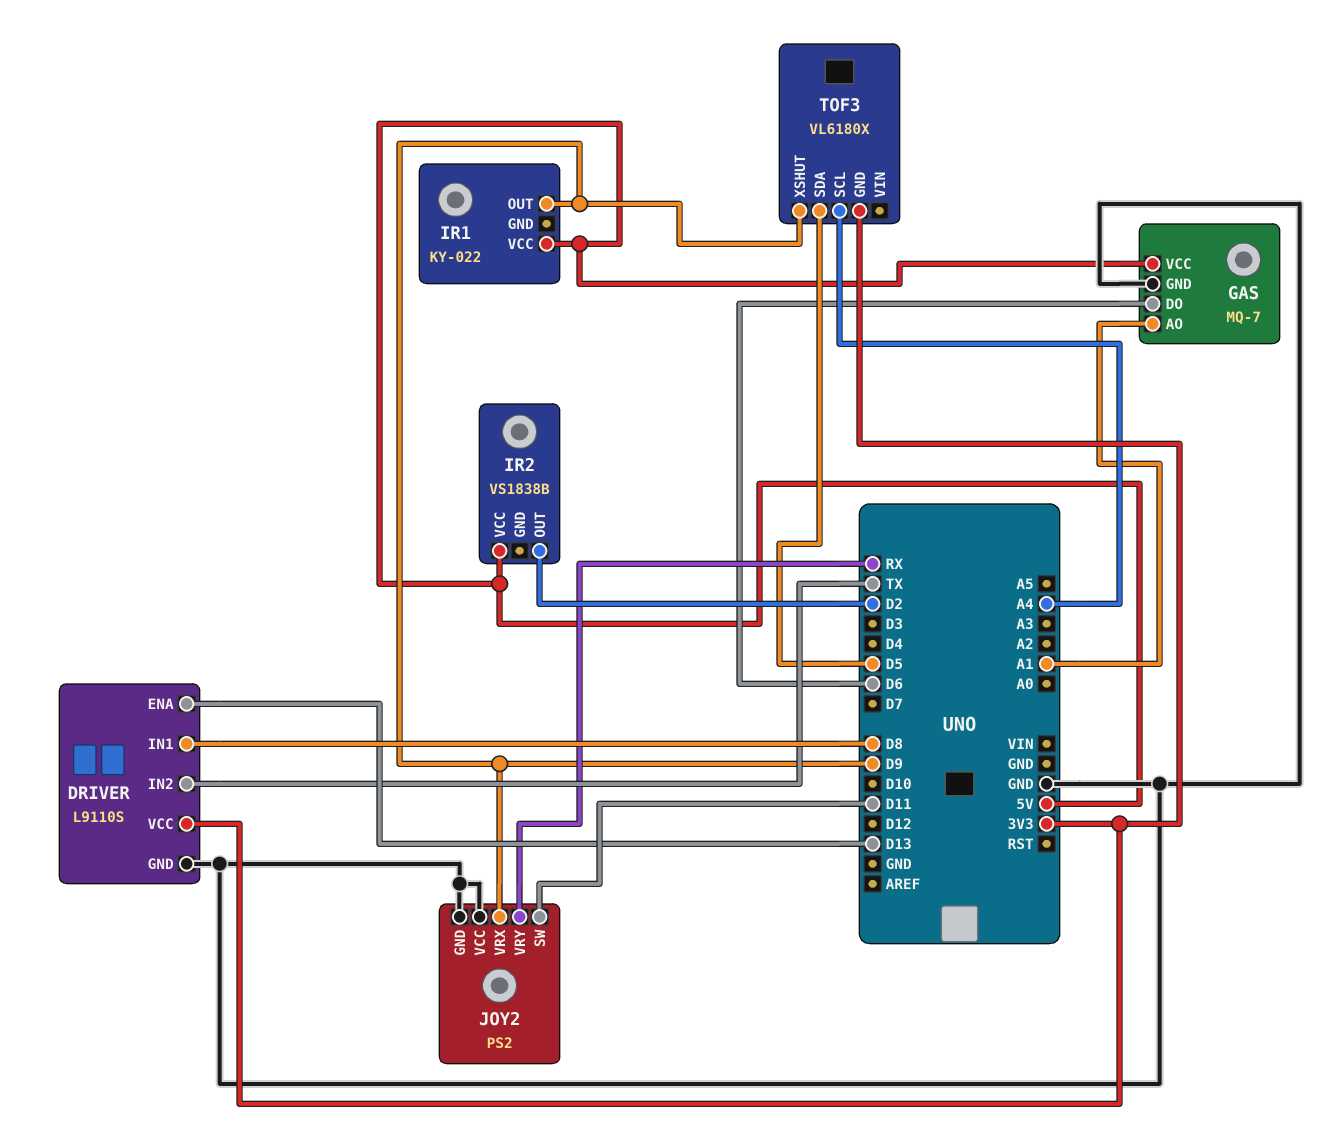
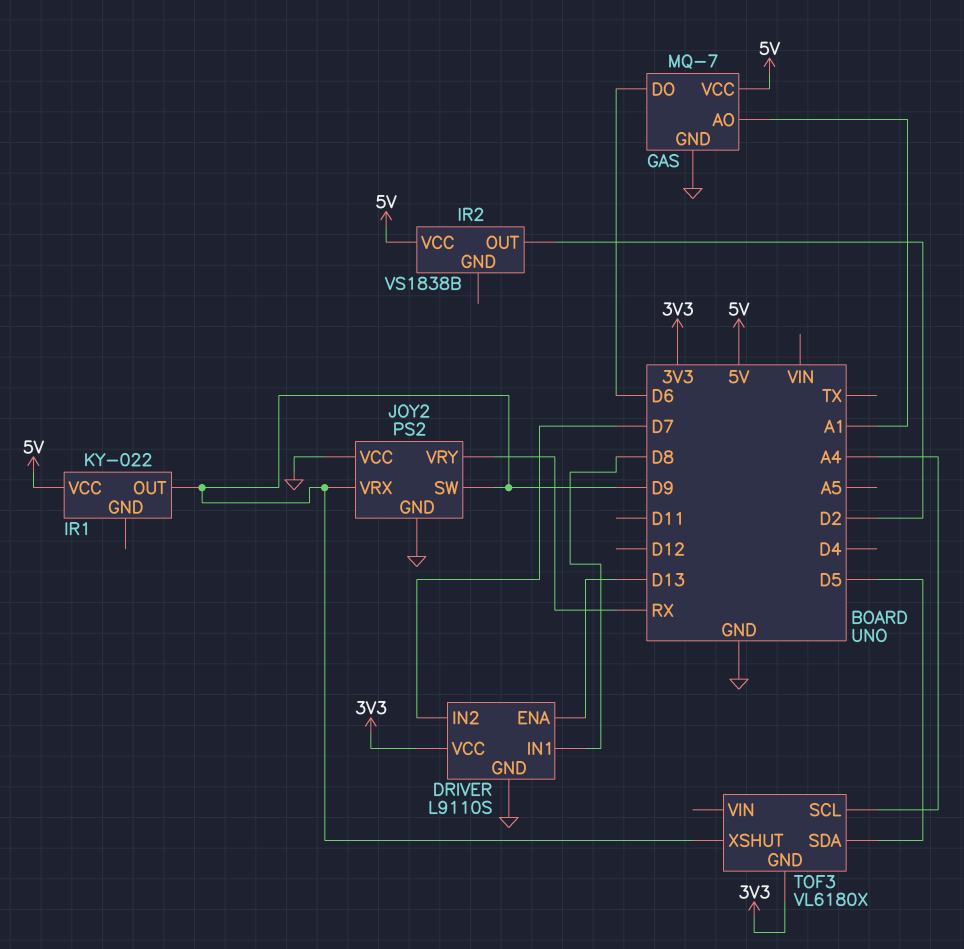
DRIVER pin IN2: TX -> D7
JOY2 pin SW: D11 -> D9

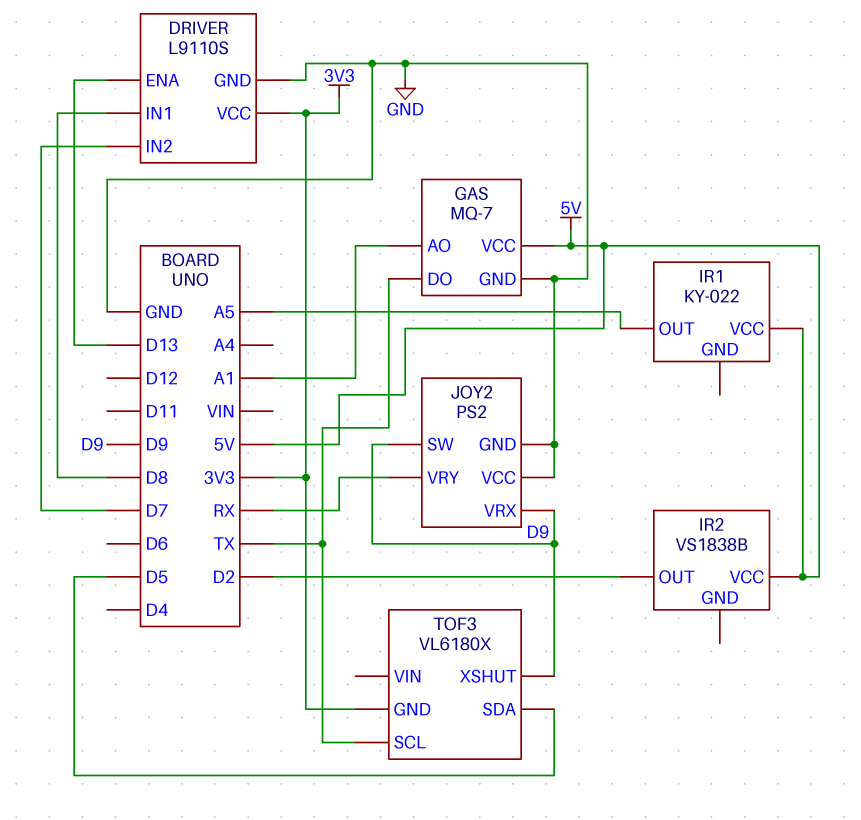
GAS pin DO: D6 -> TX
IR1 pin OUT: D9 -> A5
TOF3 pin SCL: A4 -> TX

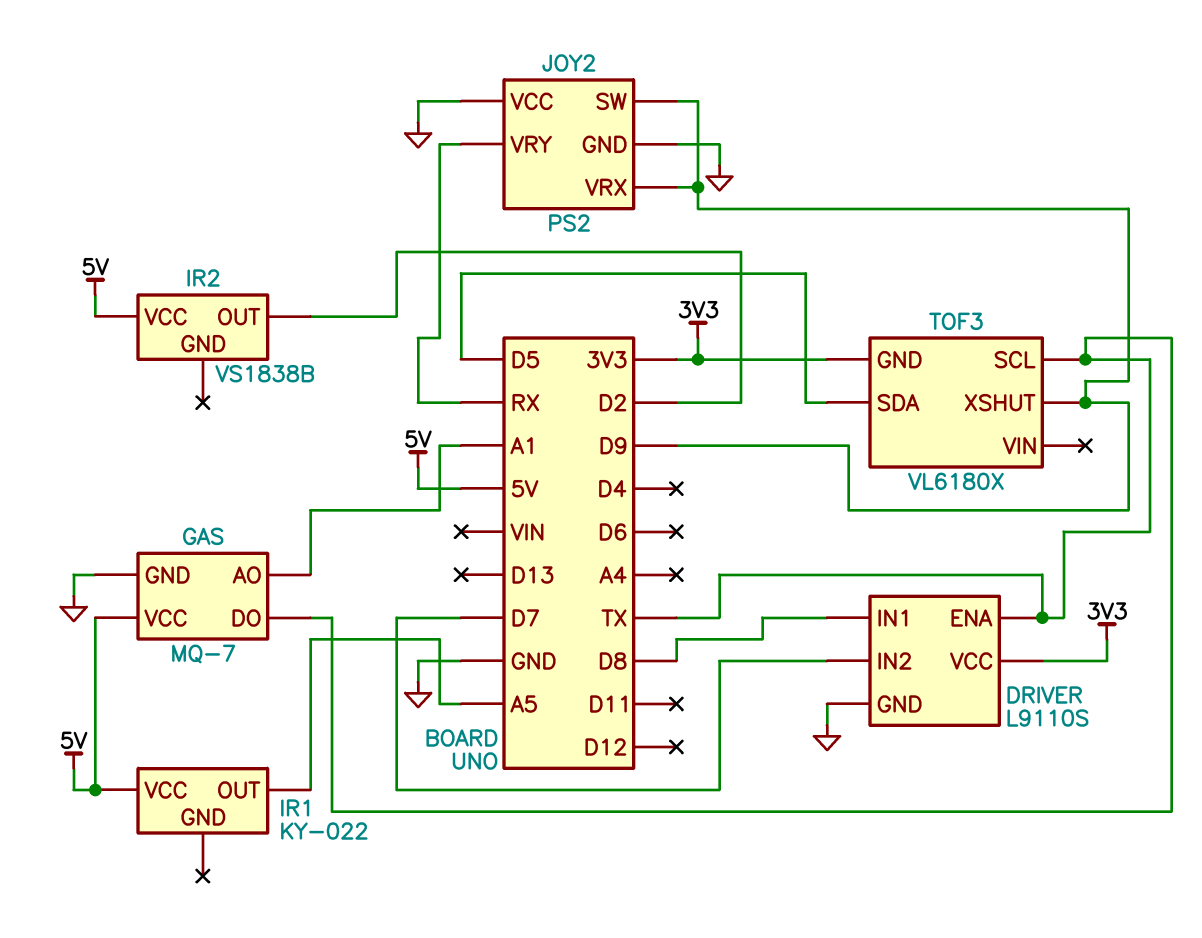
DRIVER pin ENA: D13 -> TX

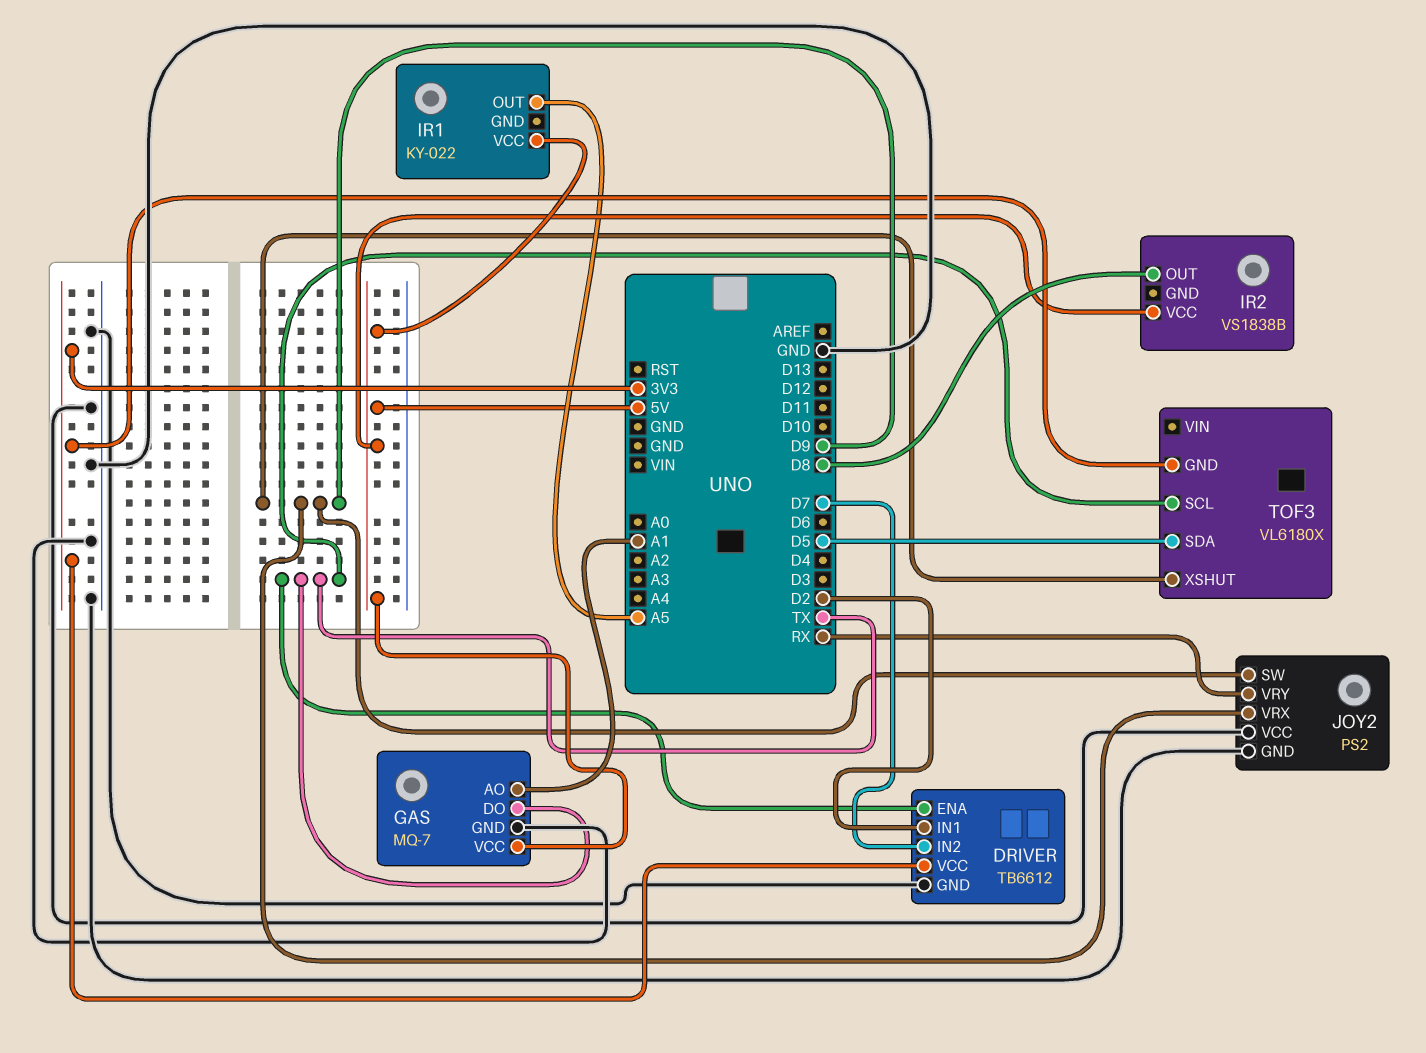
DRIVER: L9110S -> TB6612
DRIVER pin IN1: D8 -> D2
IR2 pin OUT: D2 -> D8

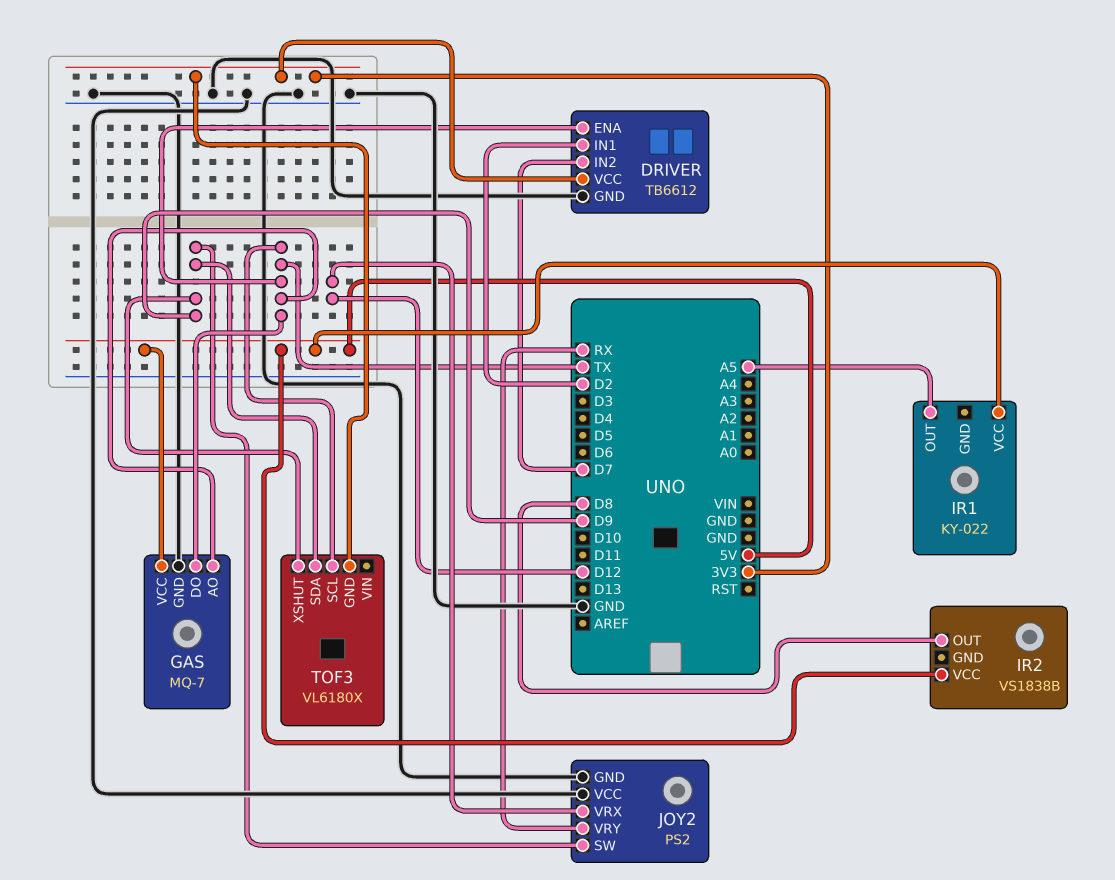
GAS pin AO: A1 -> TX
JOY2 pin VRX: D9 -> D12
TOF3 pin SDA: D5 -> D9

